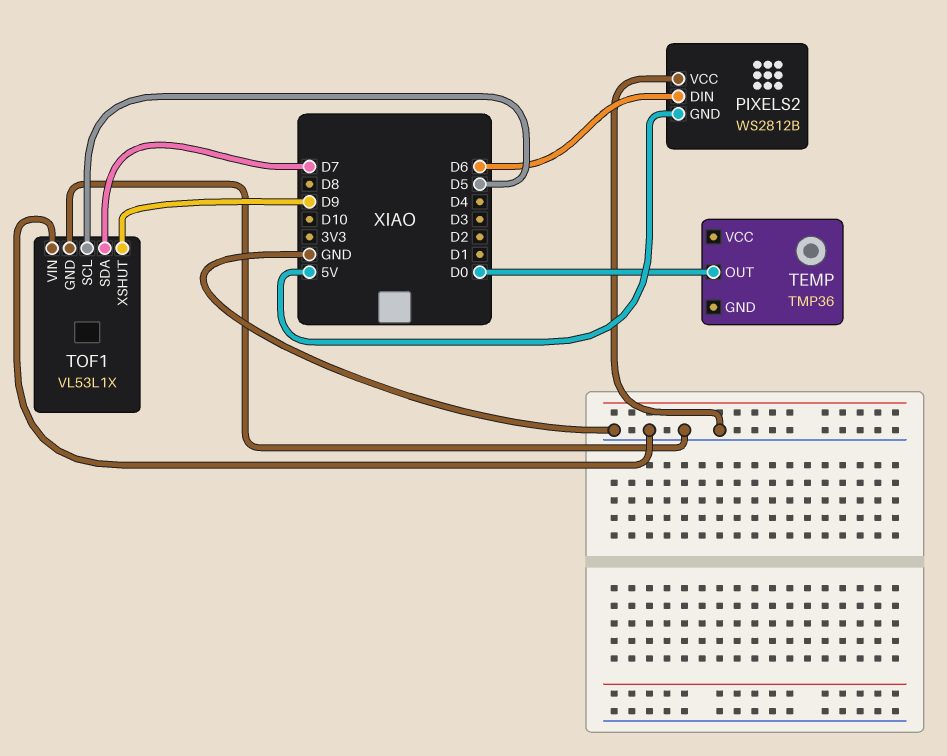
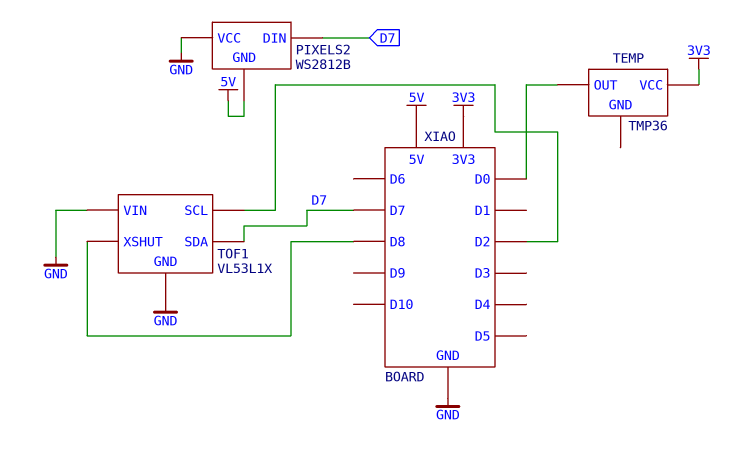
PIXELS2 pin DIN: D6 -> D7
TEMP pin VCC: none -> 3V3
TOF1 pin SCL: D5 -> D2
TOF1 pin XSHUT: D9 -> D8

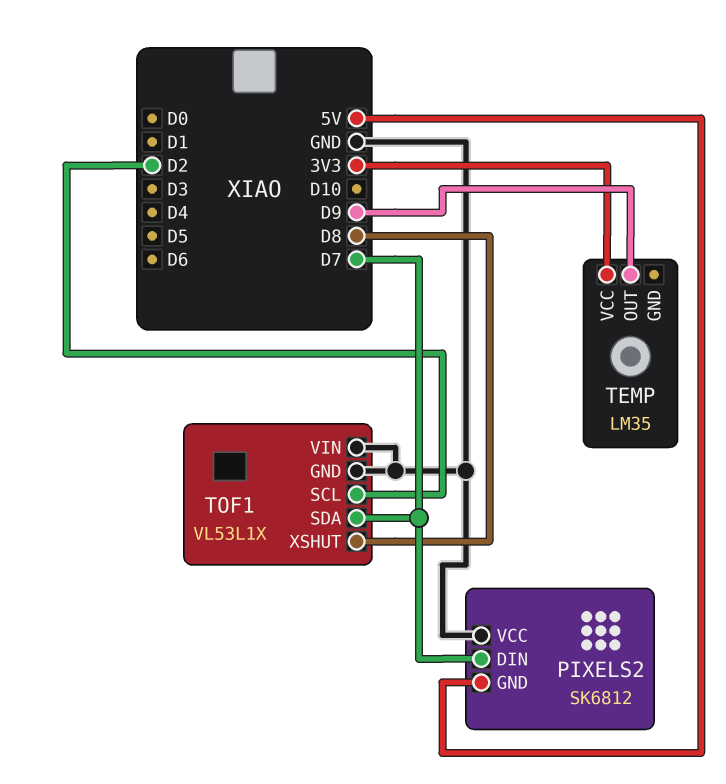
PIXELS2: WS2812B -> SK6812
TEMP: TMP36 -> LM35
TEMP pin OUT: D0 -> D9

